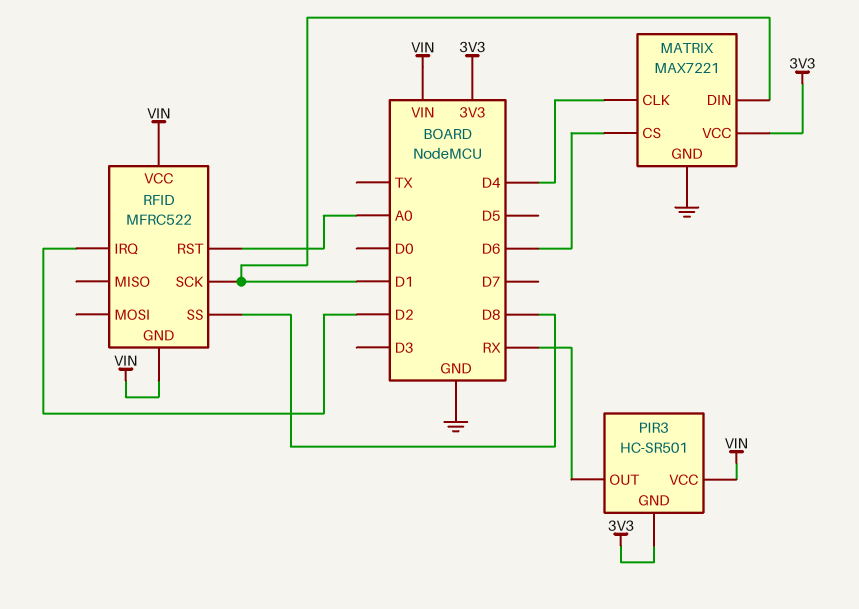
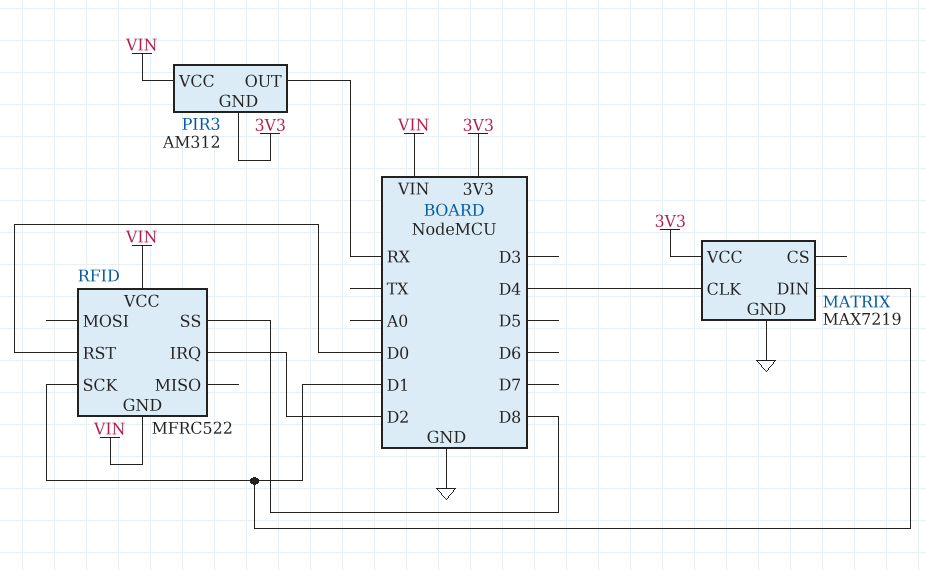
MATRIX: MAX7221 -> MAX7219
MATRIX pin CS: D6 -> none
PIR3: HC-SR501 -> AM312
RFID pin RST: A0 -> D0

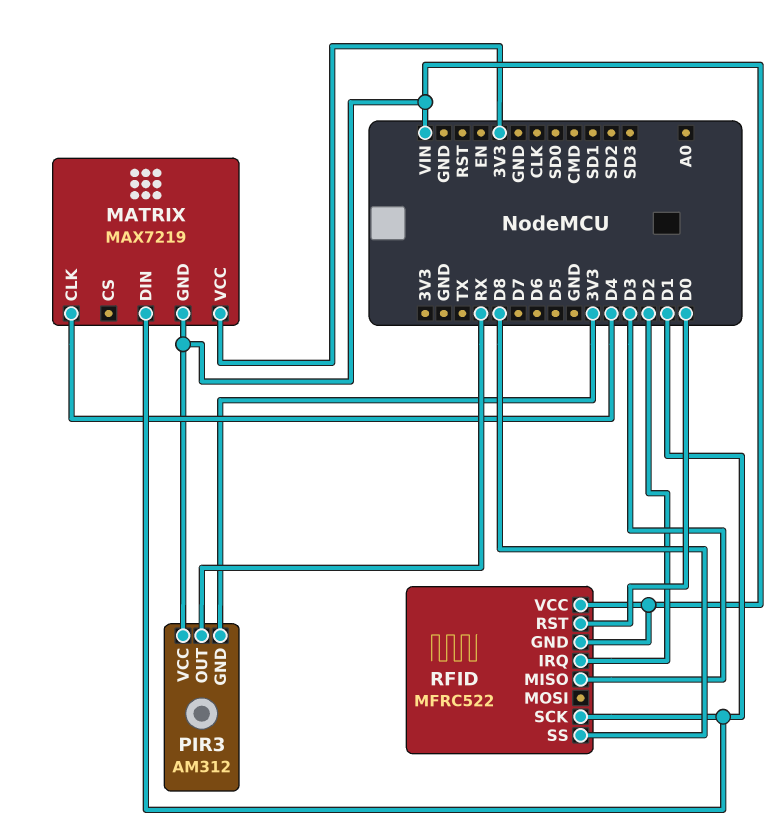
MATRIX pin GND: GND -> VIN
RFID pin MISO: none -> D3

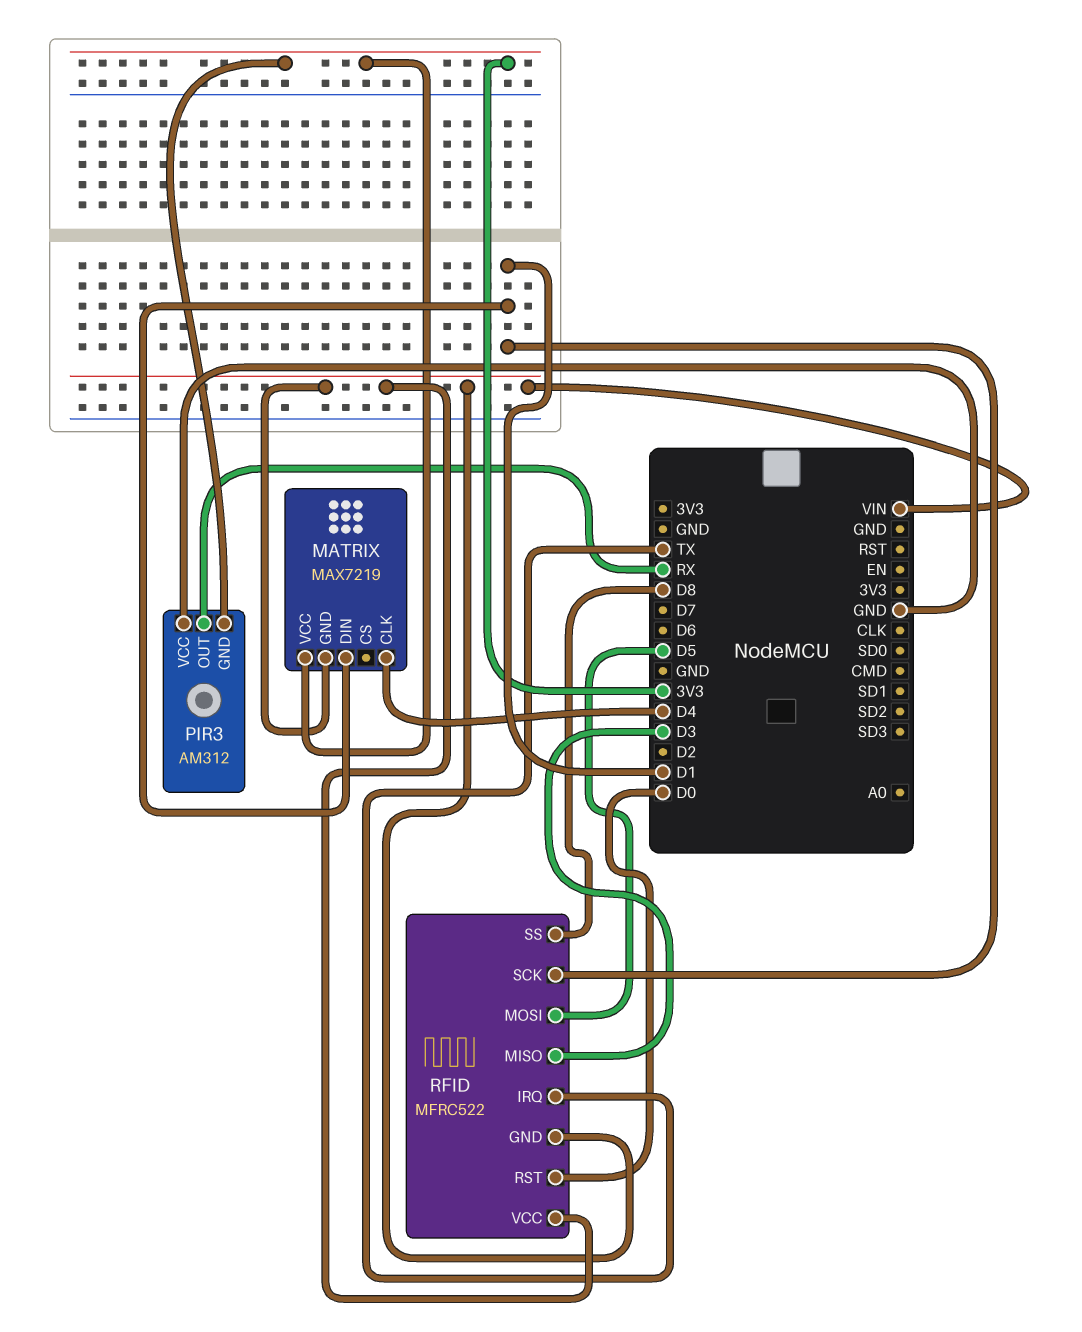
PIR3 pin VCC: VIN -> GND
RFID pin IRQ: D2 -> TX
RFID pin MOSI: none -> D5

